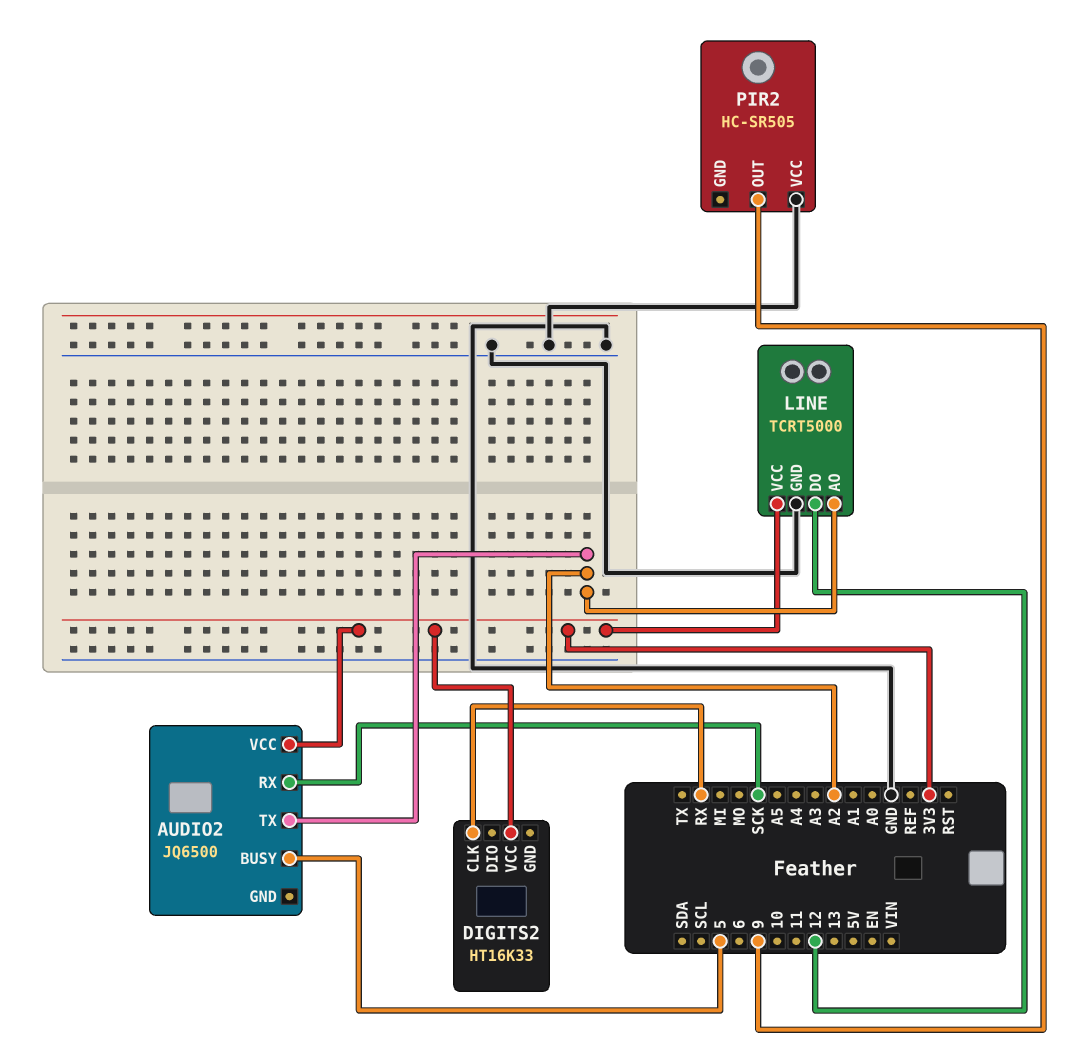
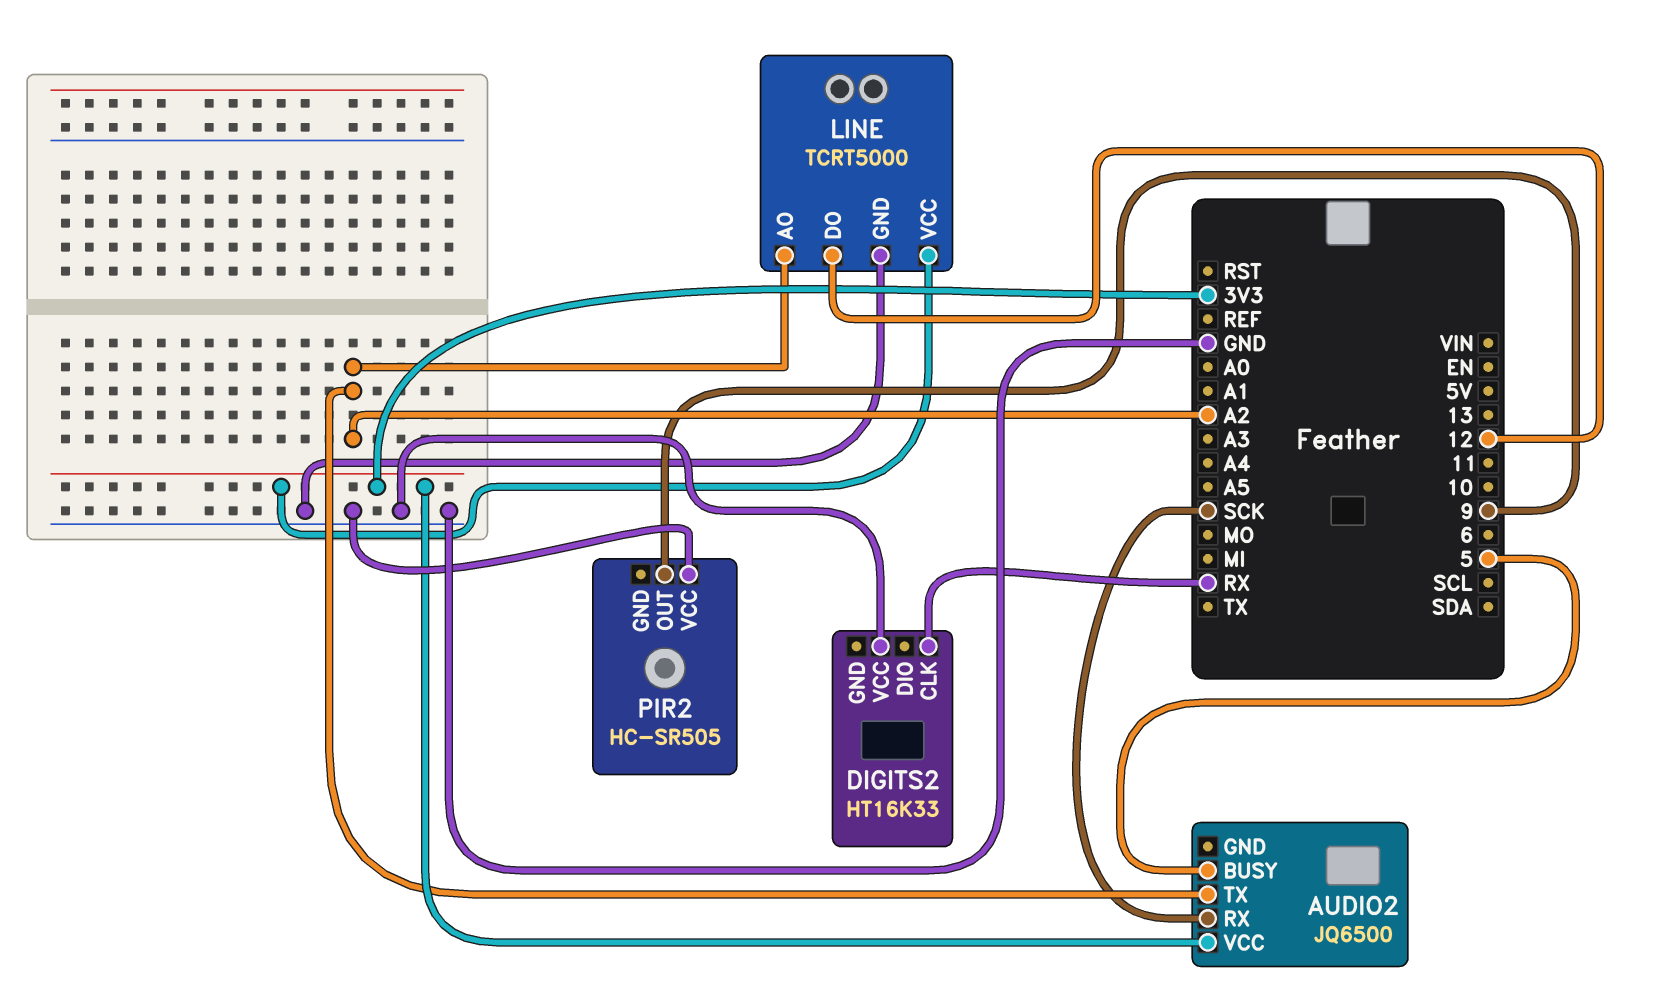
DIGITS2 pin VCC: 3V3 -> GND

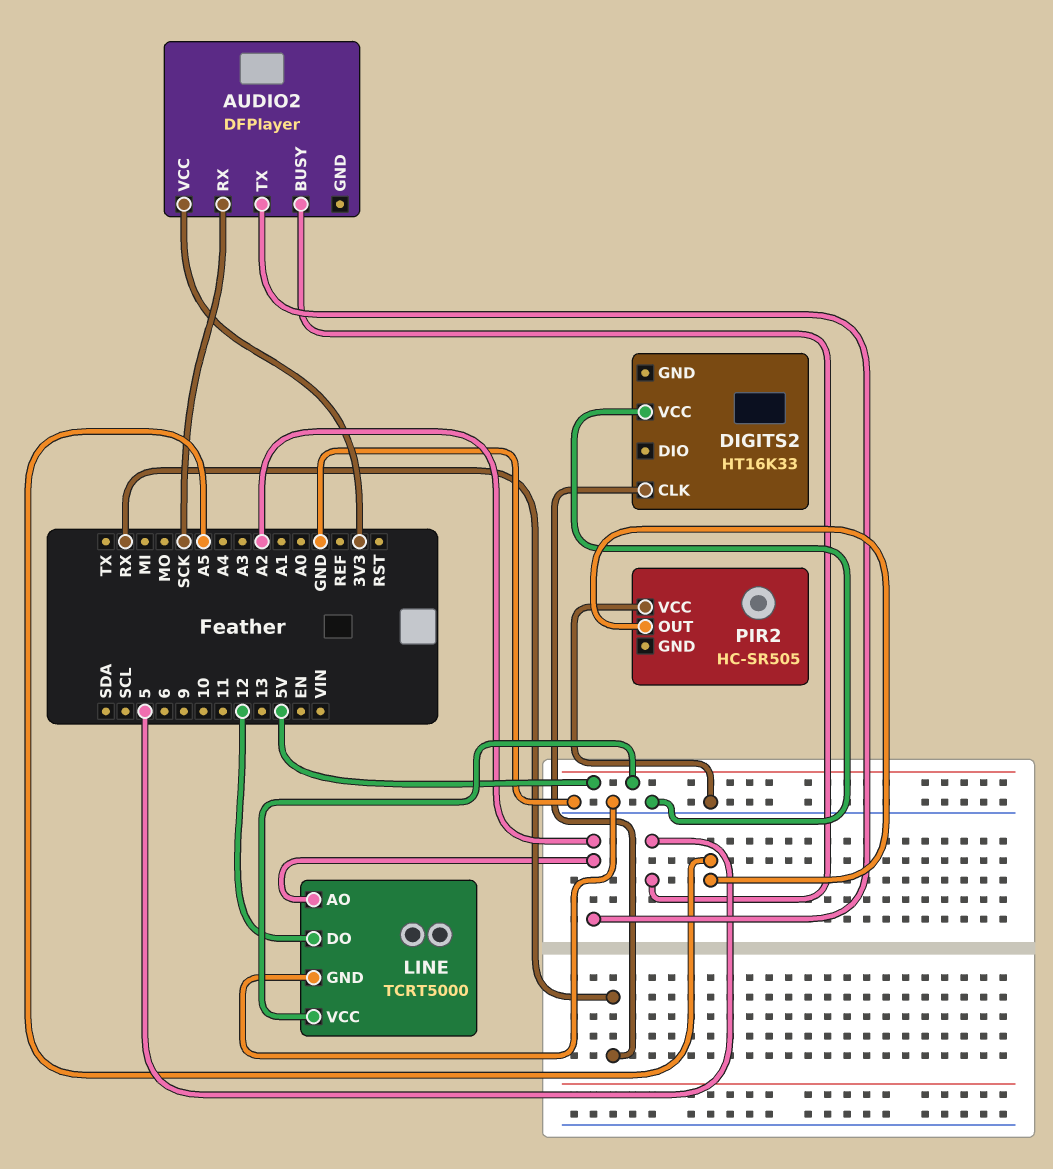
AUDIO2: JQ6500 -> DFPlayer
LINE pin VCC: 3V3 -> 5V
PIR2 pin OUT: 9 -> A5

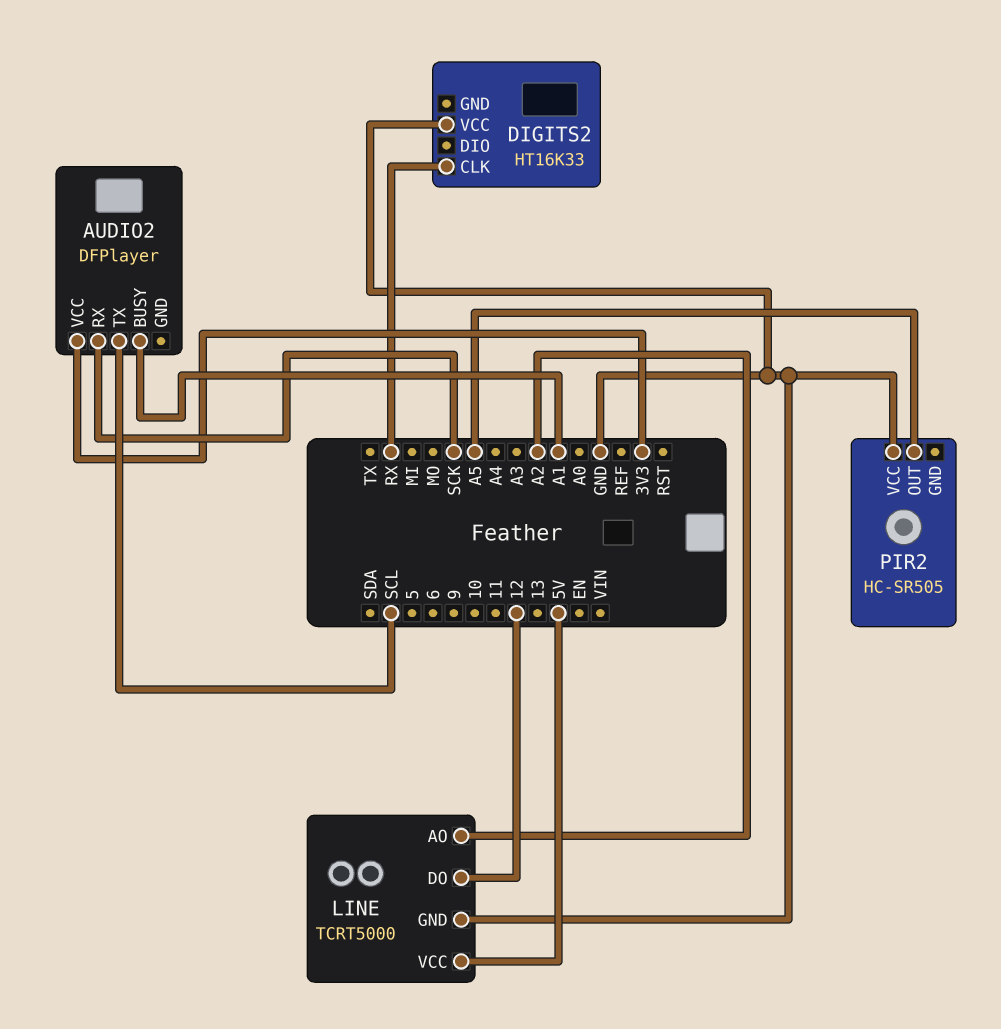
AUDIO2 pin BUSY: 5 -> A1
AUDIO2 pin TX: A2 -> SCL

